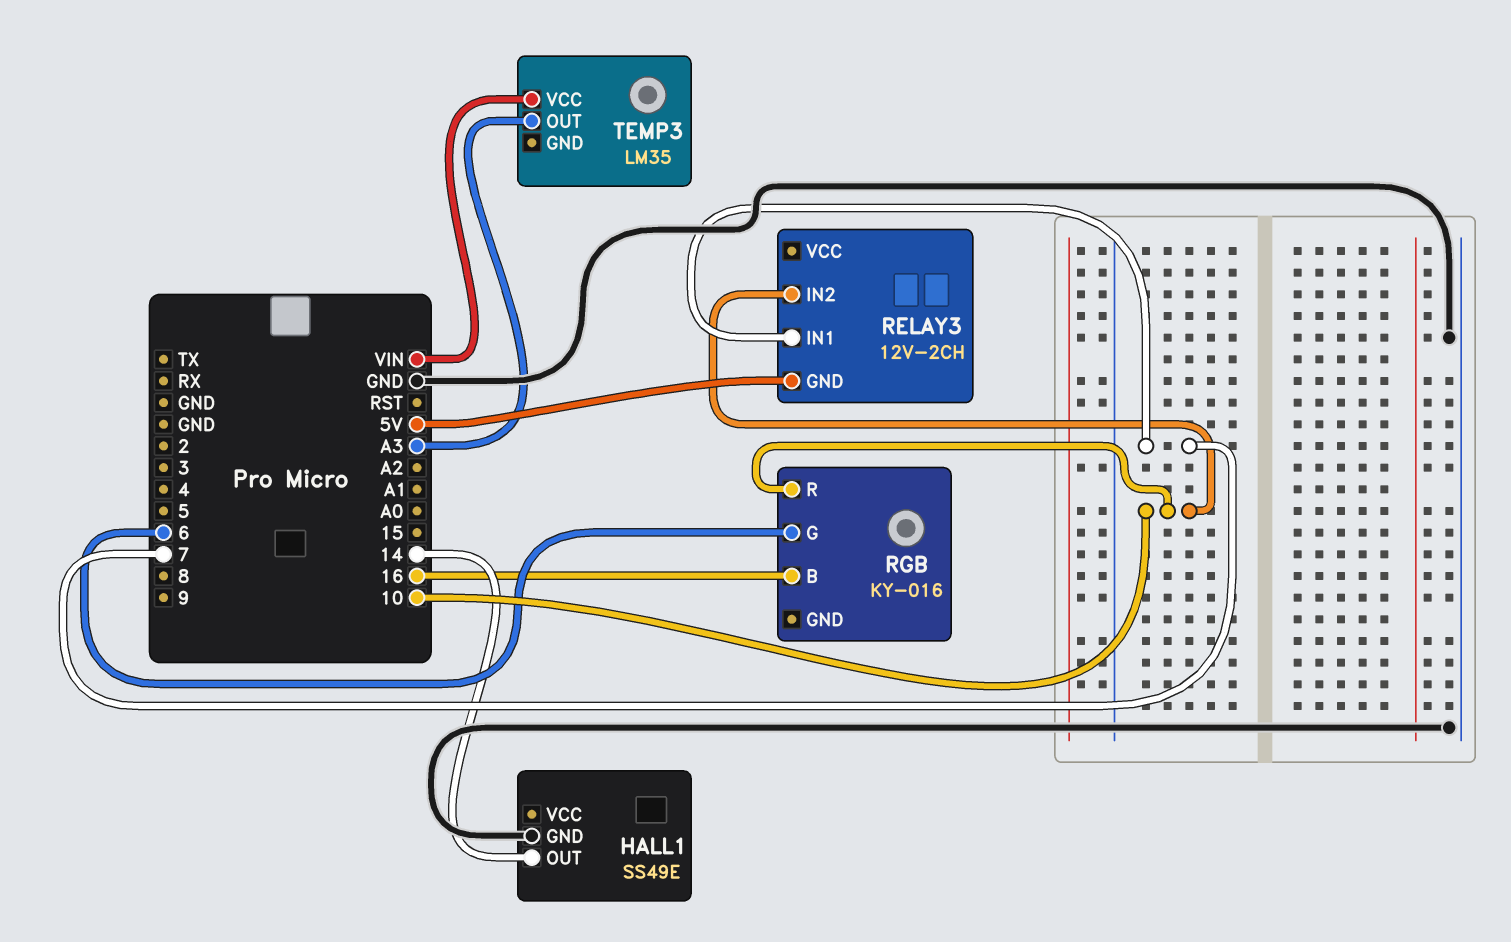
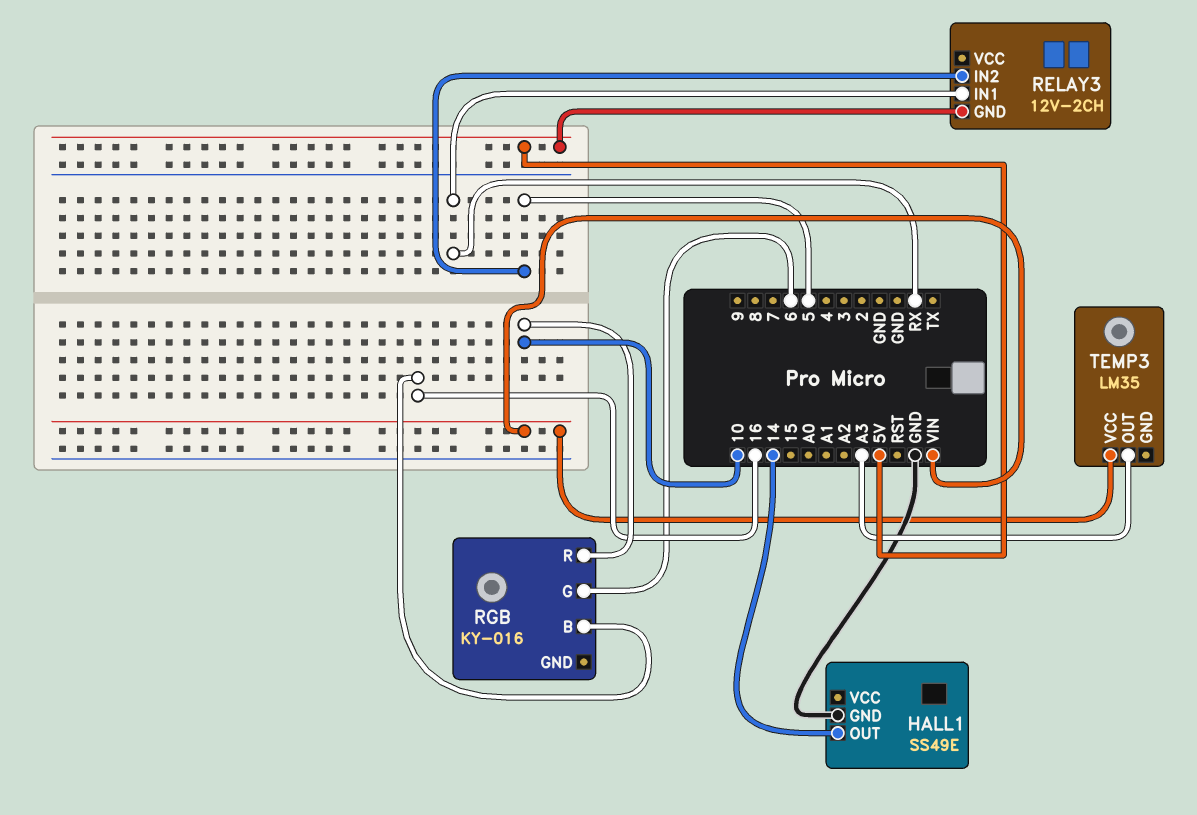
RELAY3 pin IN1: 7 -> RX
RELAY3 pin IN2: 10 -> 5

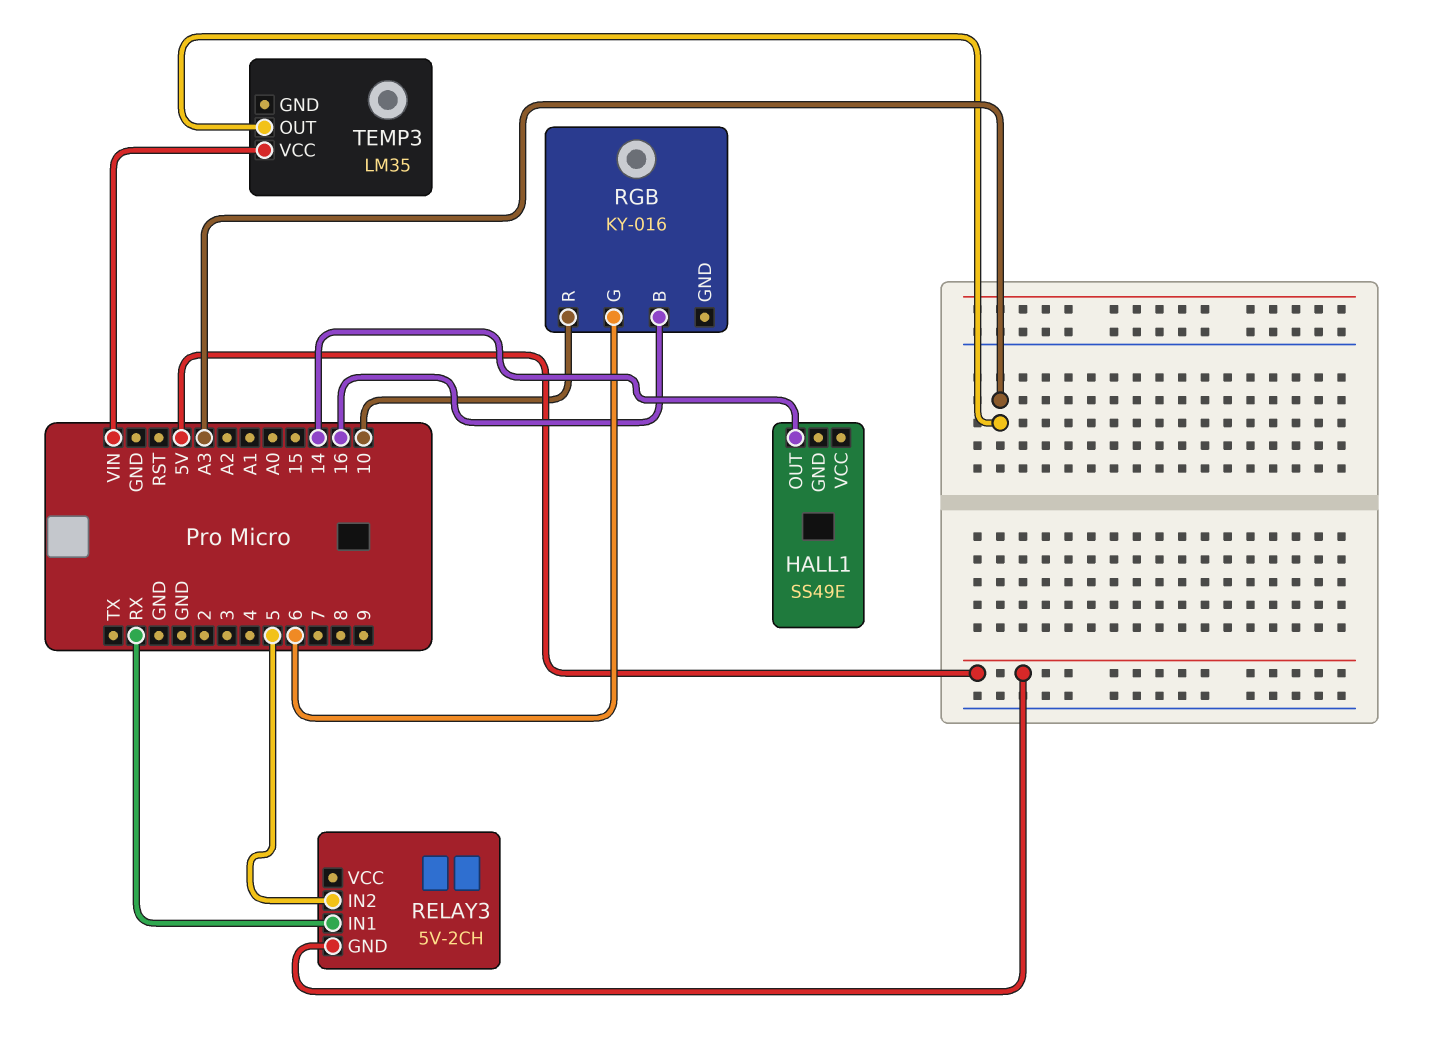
HALL1 pin GND: GND -> none
RELAY3: 12V-2CH -> 5V-2CH

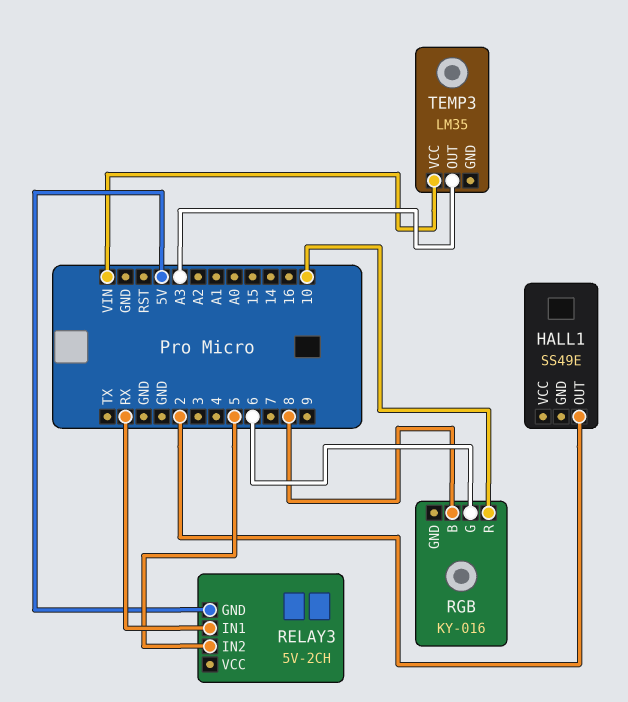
HALL1 pin OUT: 14 -> 2
RGB pin B: 16 -> 8

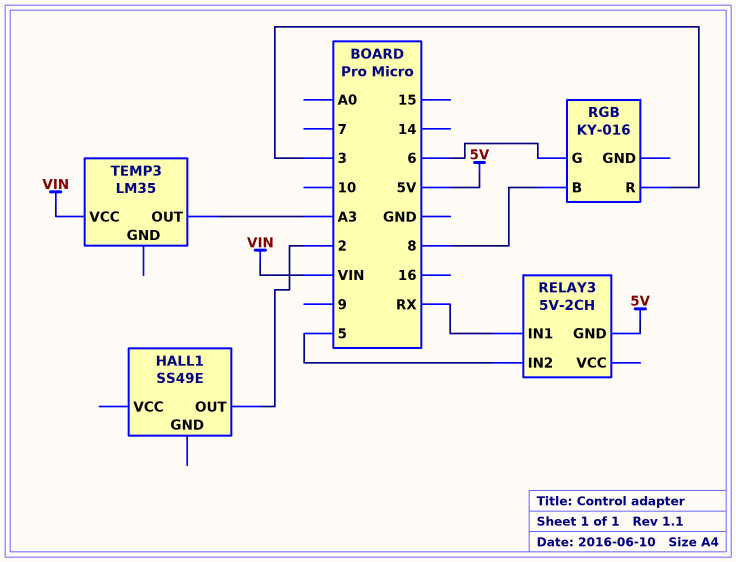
RGB pin R: 10 -> 3

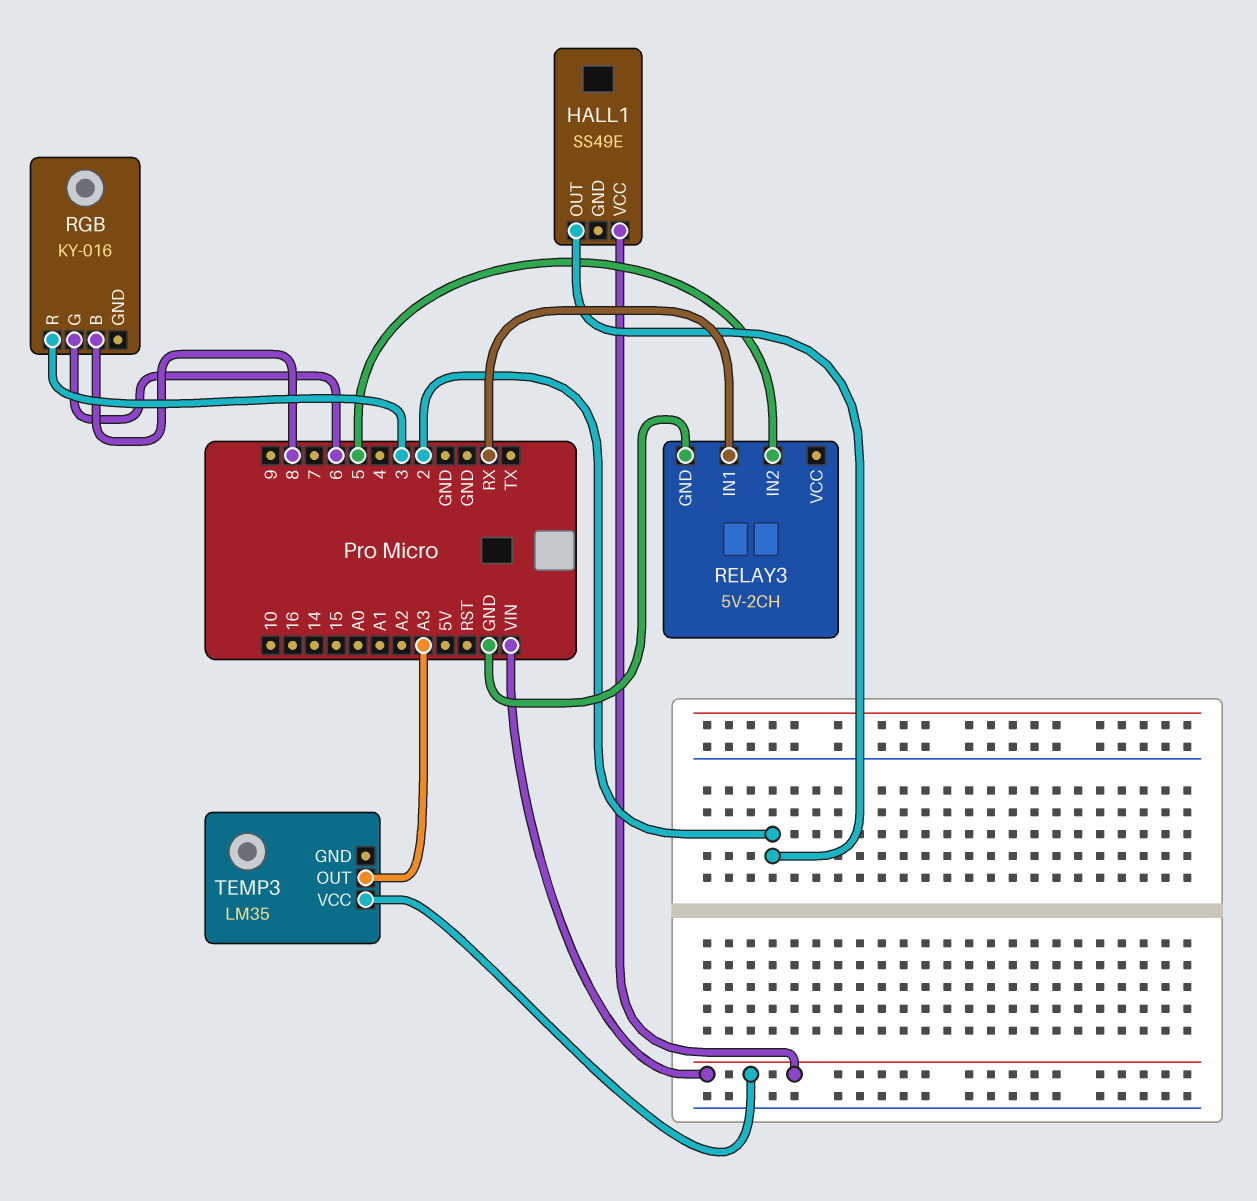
HALL1 pin VCC: none -> VIN
RELAY3 pin GND: 5V -> GND

